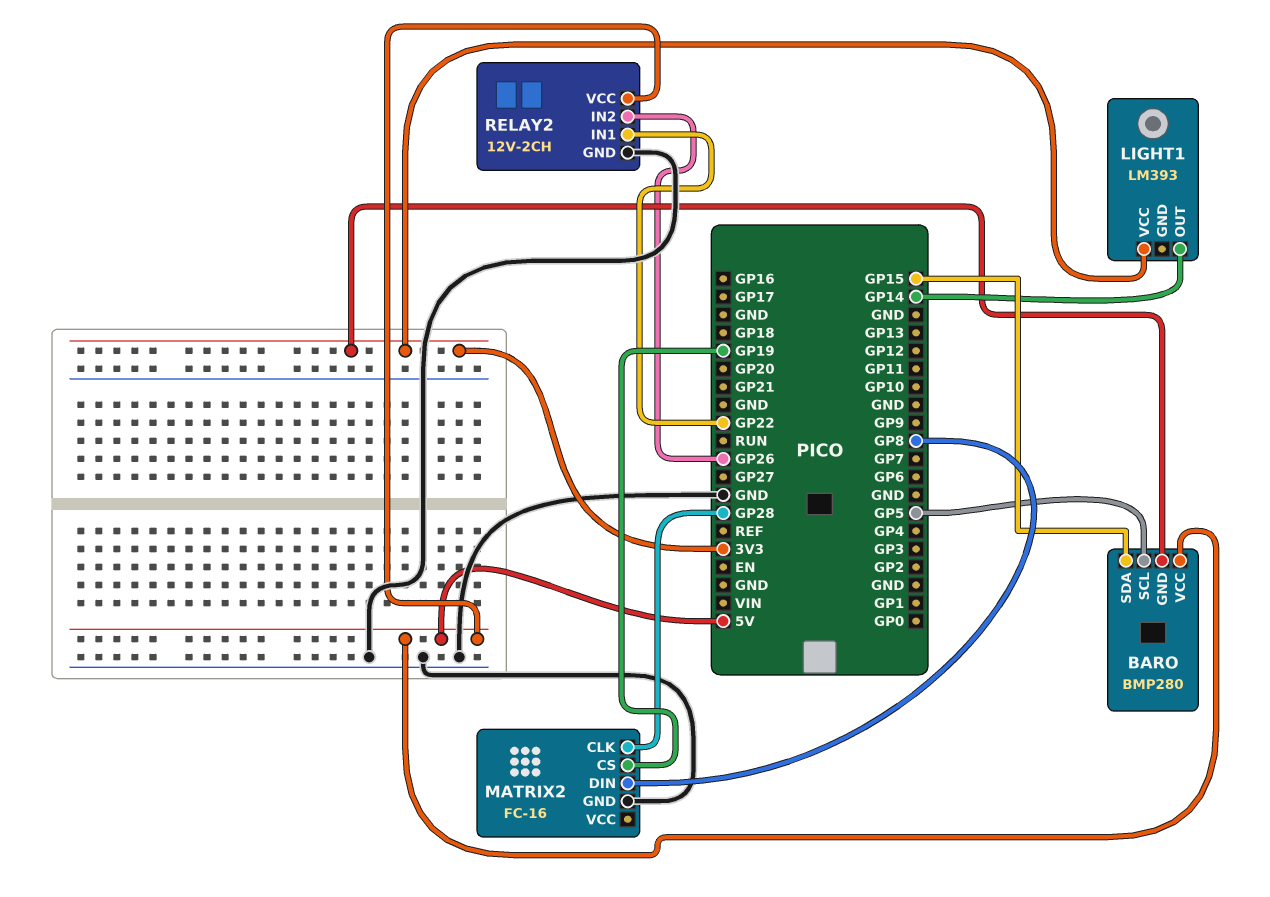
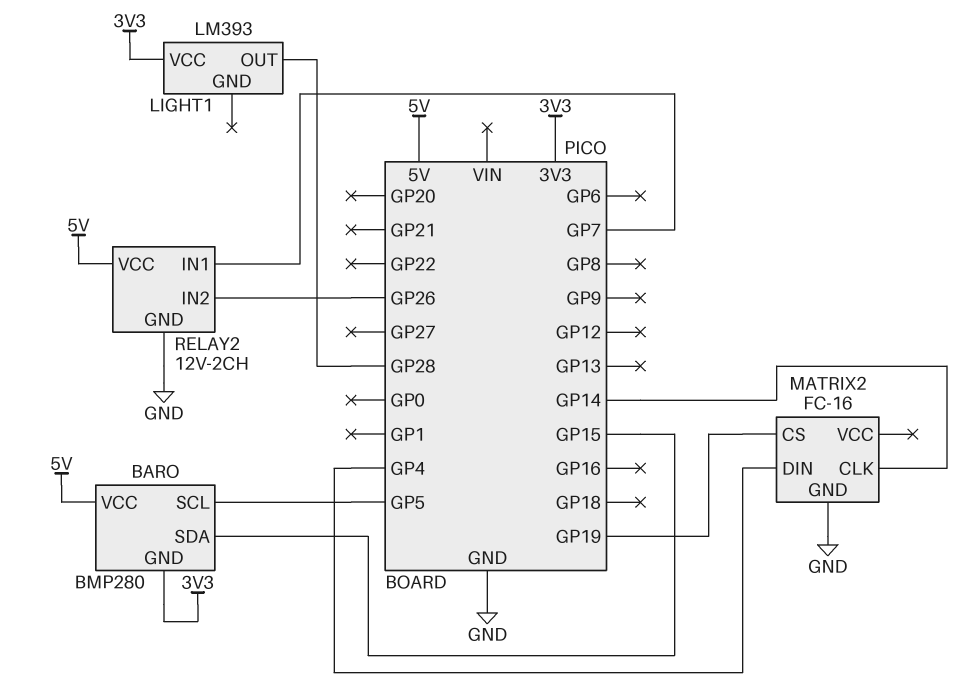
LIGHT1 pin OUT: GP14 -> GP28
MATRIX2 pin CLK: GP28 -> GP14
MATRIX2 pin DIN: GP8 -> GP4
RELAY2 pin IN1: GP22 -> GP7

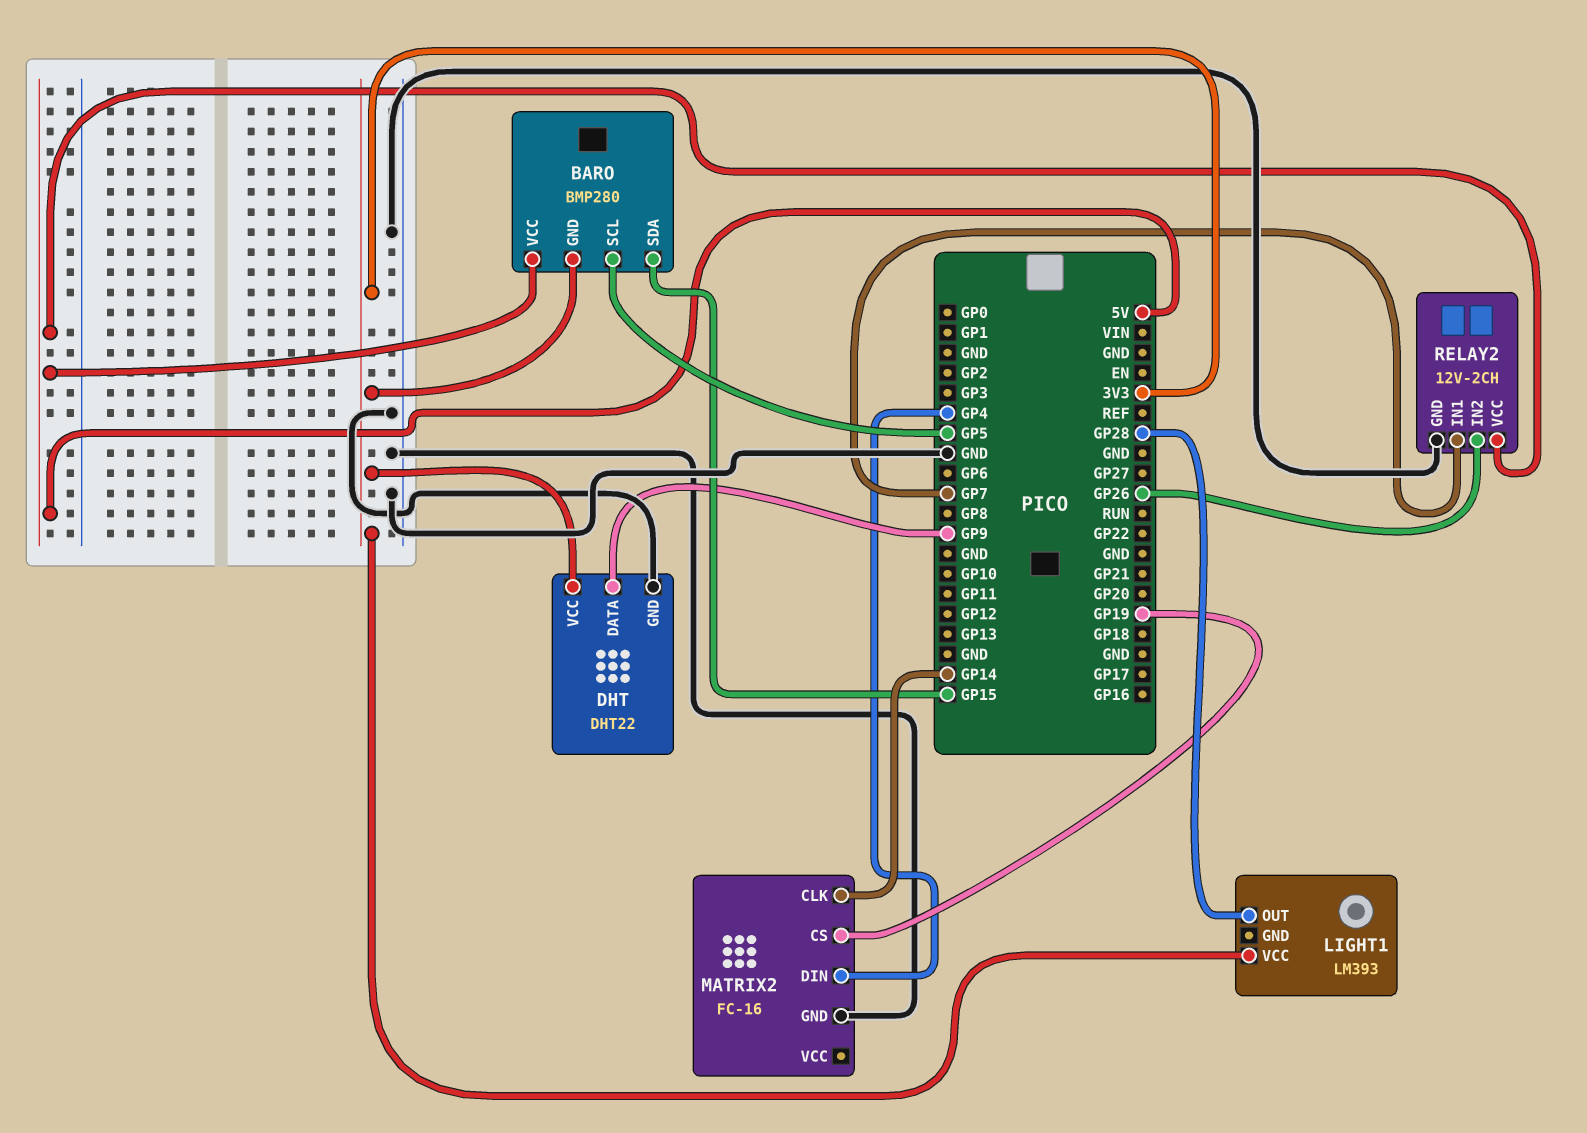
DHT: none -> DHT22
DHT pin DATA: none -> GP9
DHT pin GND: none -> GND
DHT pin VCC: none -> 3V3

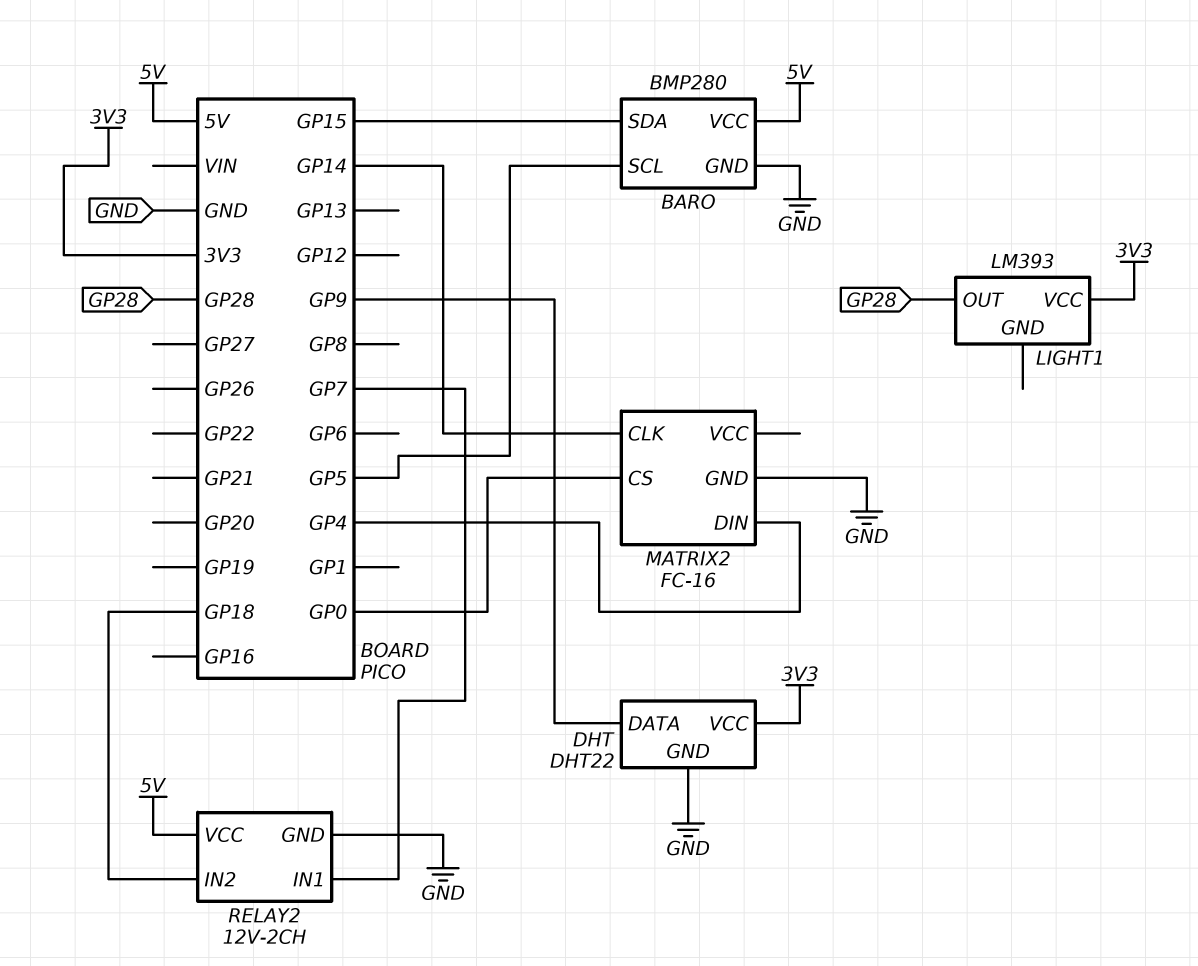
BARO pin GND: 3V3 -> GND
MATRIX2 pin CS: GP19 -> GP0
RELAY2 pin IN2: GP26 -> GP18

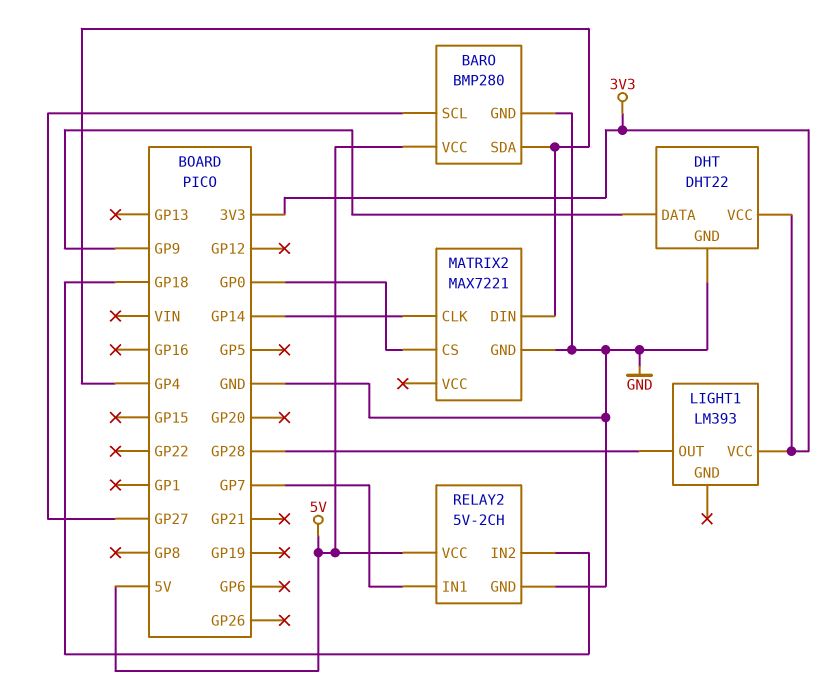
BARO pin SCL: GP5 -> GP27
BARO pin SDA: GP15 -> GP4
MATRIX2: FC-16 -> MAX7221
RELAY2: 12V-2CH -> 5V-2CH

